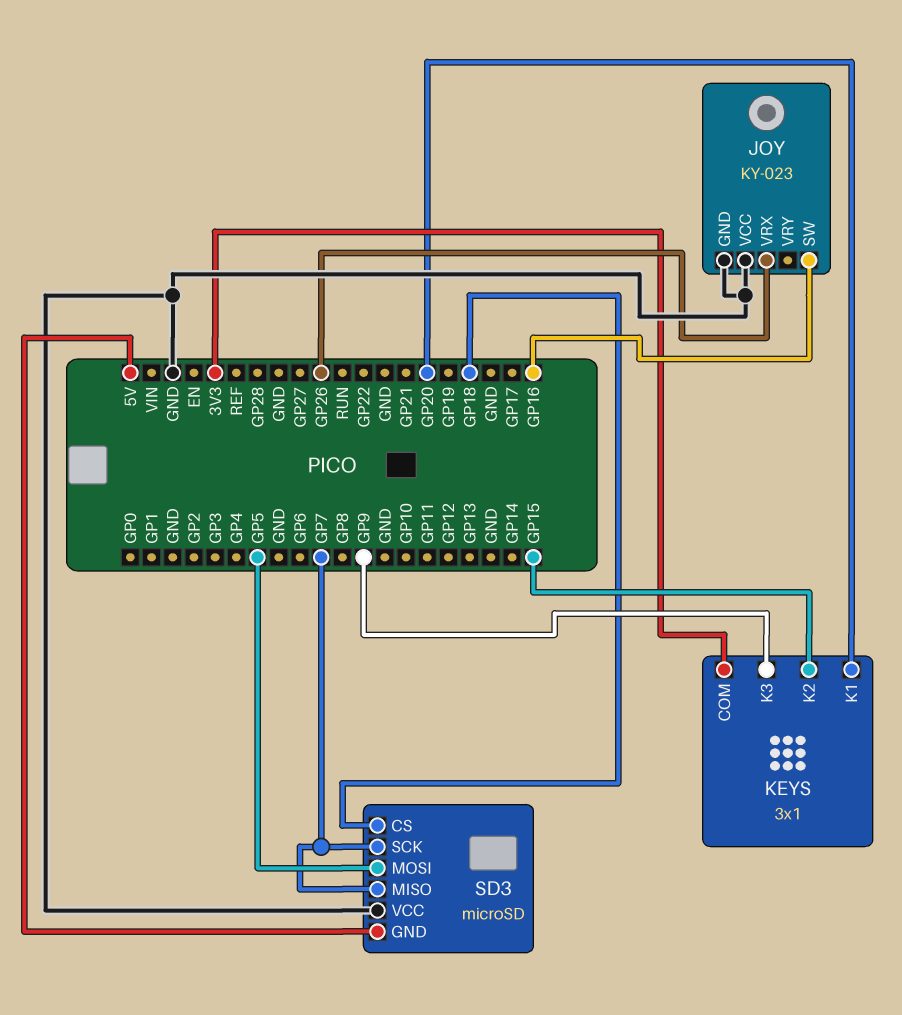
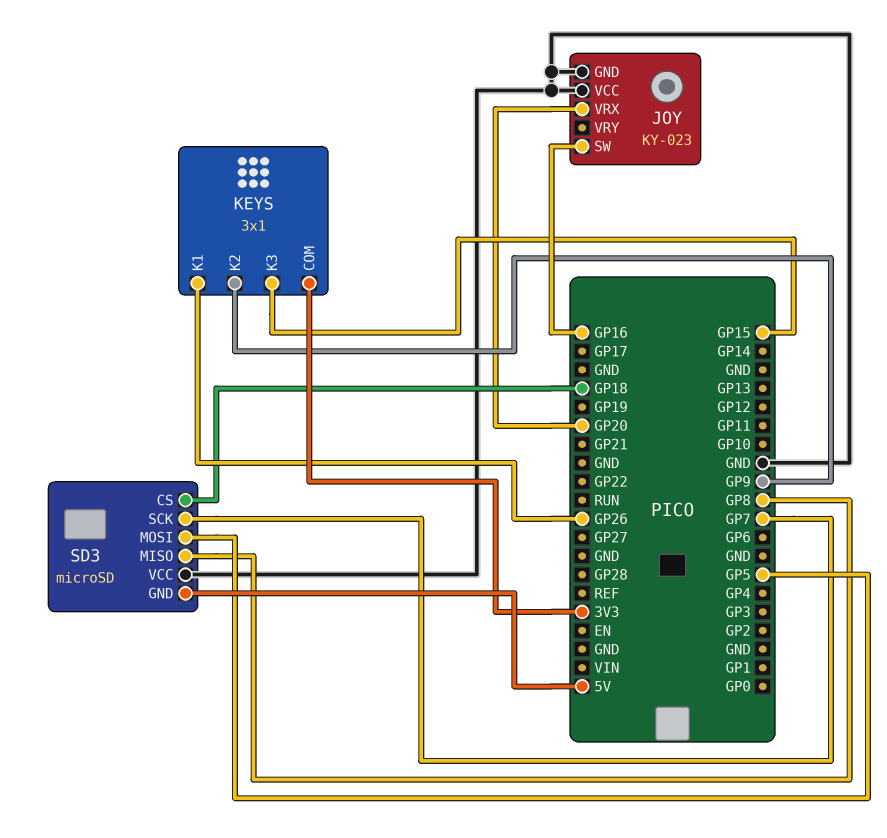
JOY pin VRX: GP26 -> GP20
KEYS pin K1: GP20 -> GP26
KEYS pin K2: GP15 -> GP9
KEYS pin K3: GP9 -> GP15
SD3 pin MISO: GP7 -> GP8

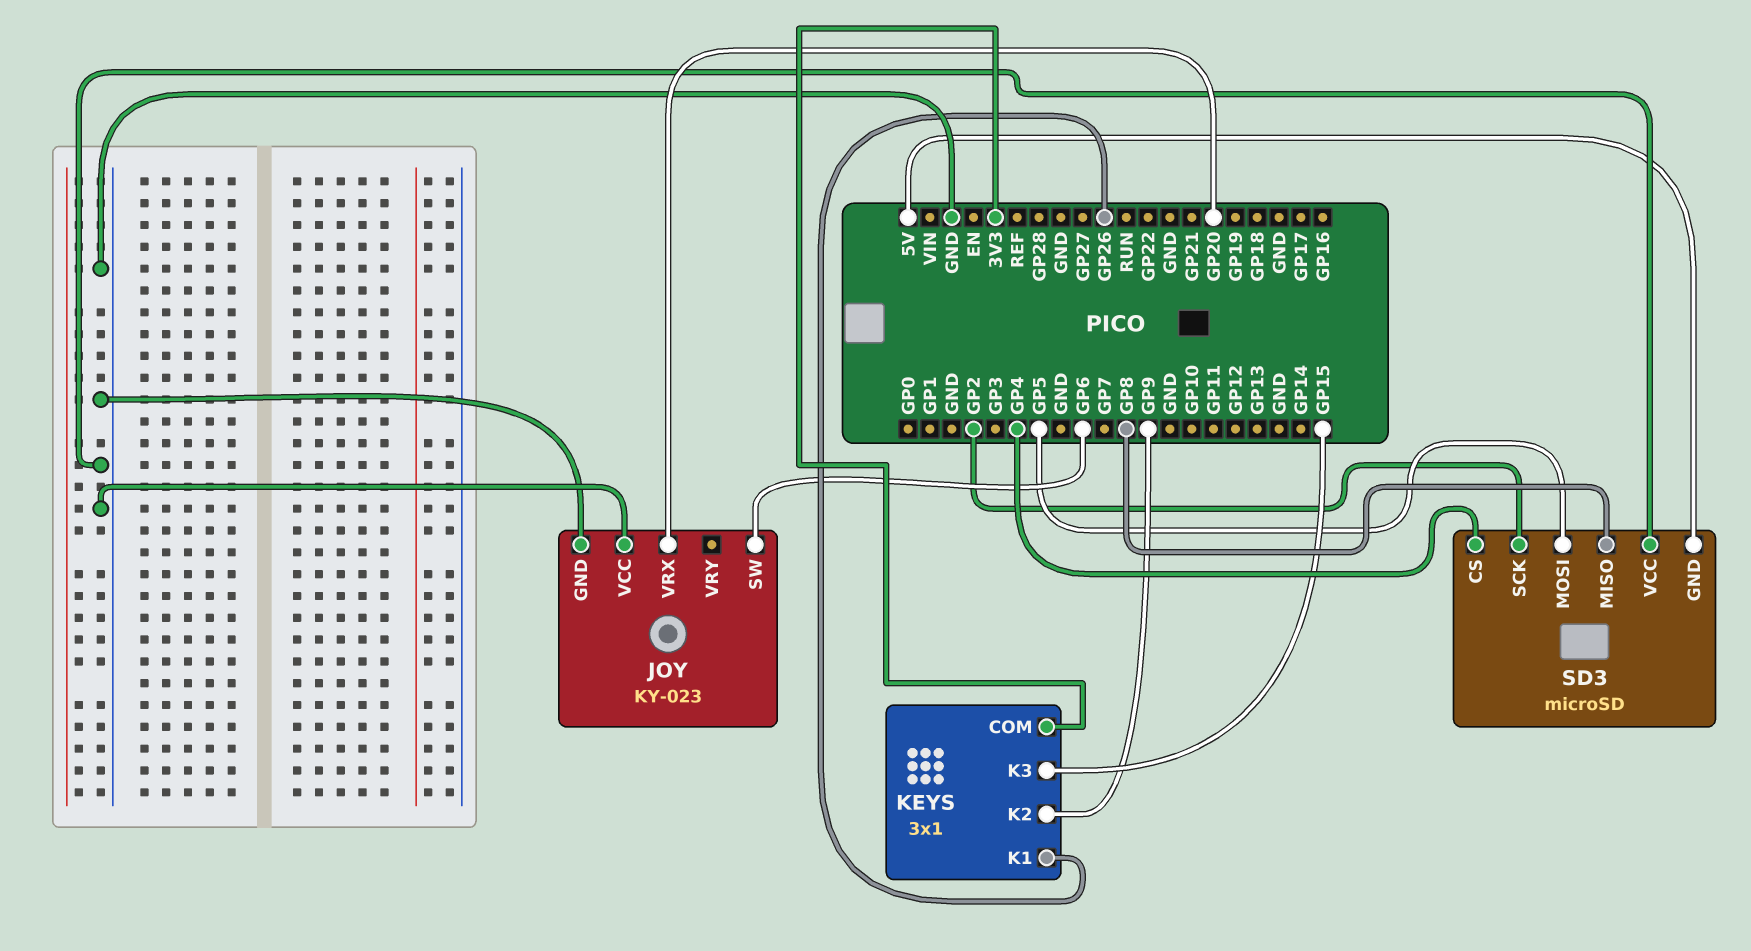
JOY pin SW: GP16 -> GP6
SD3 pin CS: GP18 -> GP4
SD3 pin SCK: GP7 -> GP2

